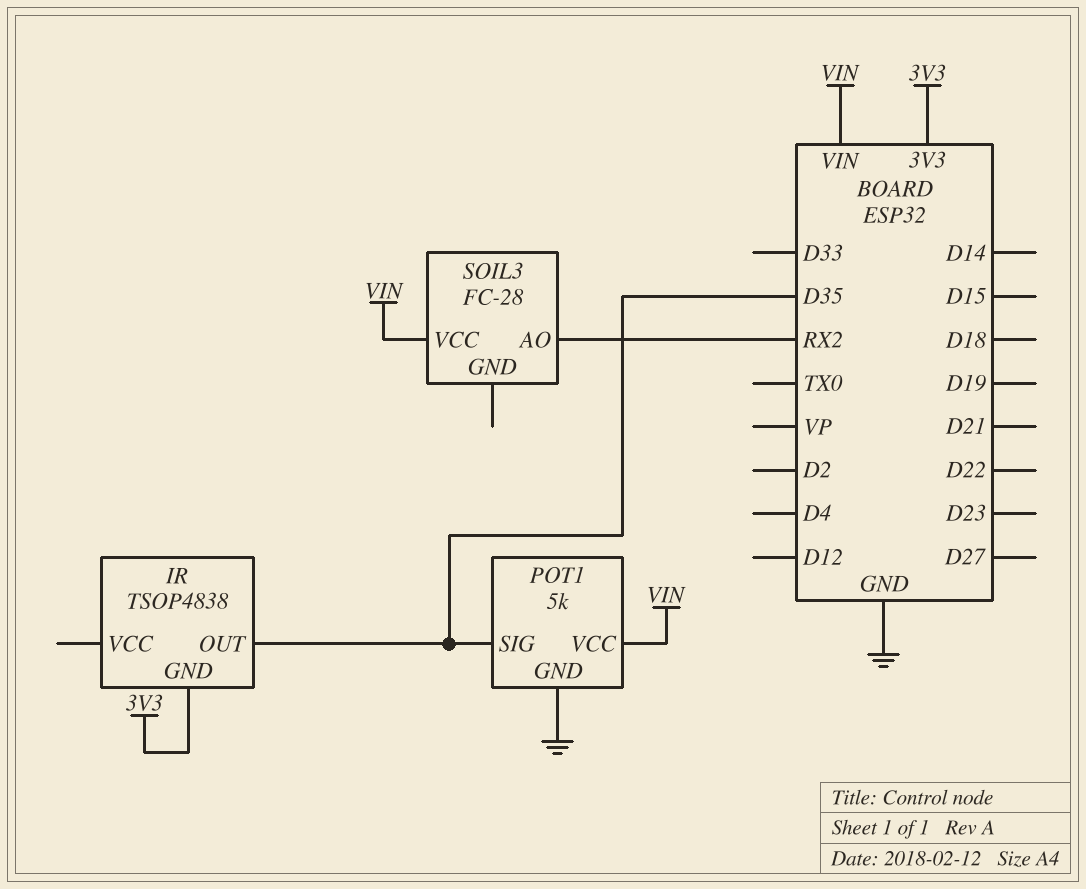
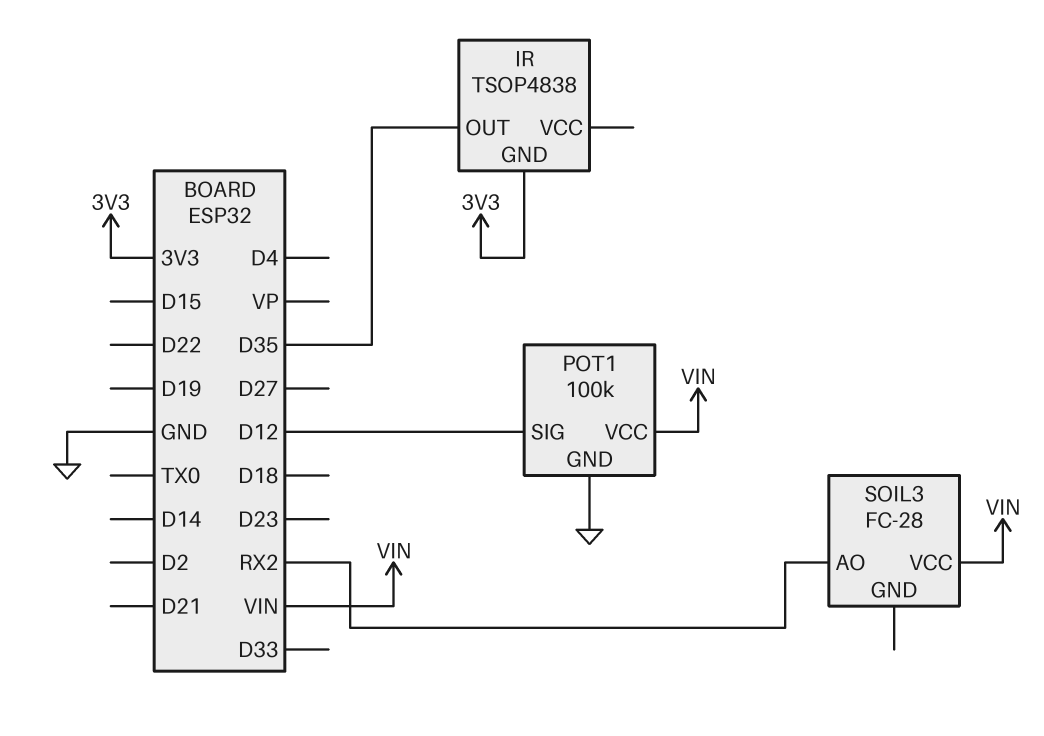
POT1: 5k -> 100k
POT1 pin SIG: D35 -> D12

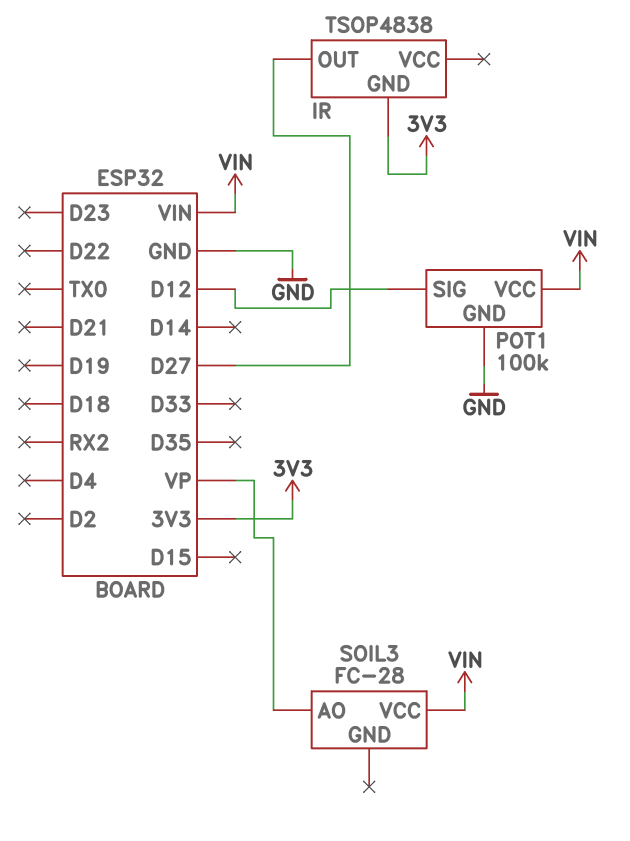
IR pin OUT: D35 -> D27
SOIL3 pin AO: RX2 -> VP

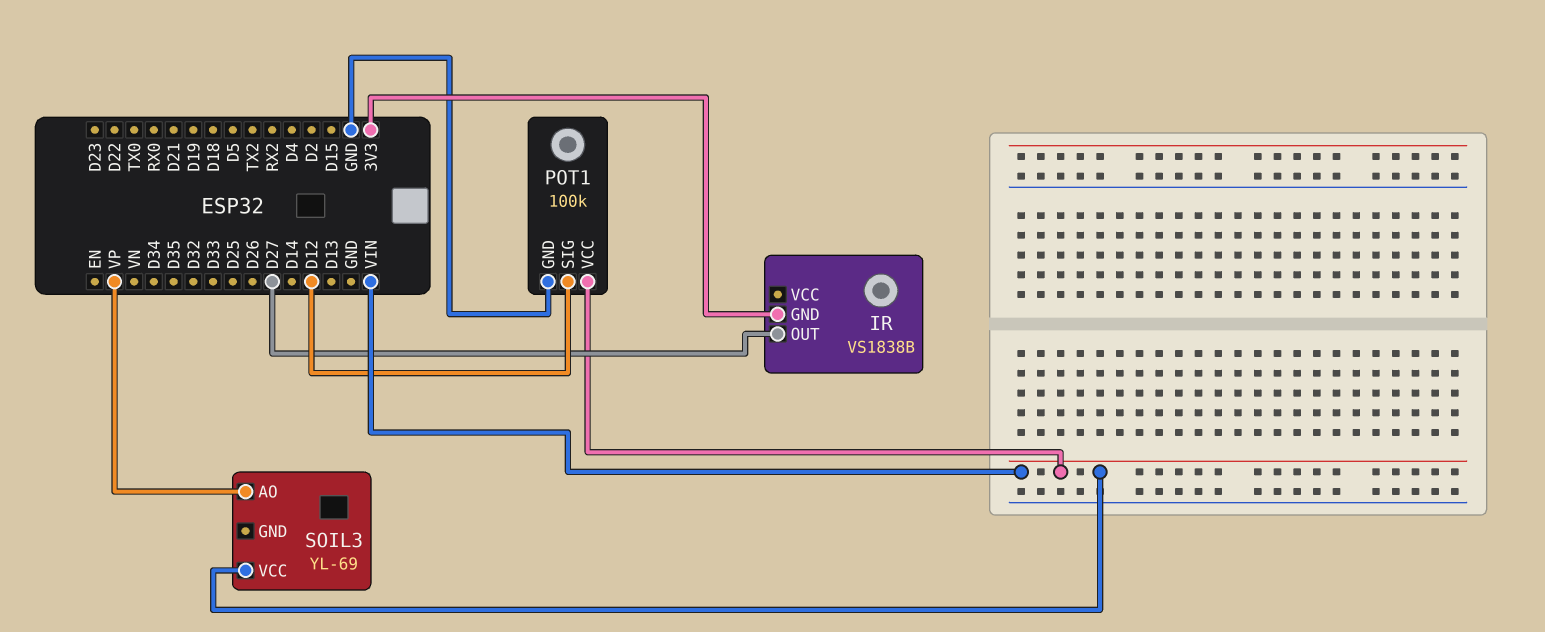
IR: TSOP4838 -> VS1838B
SOIL3: FC-28 -> YL-69

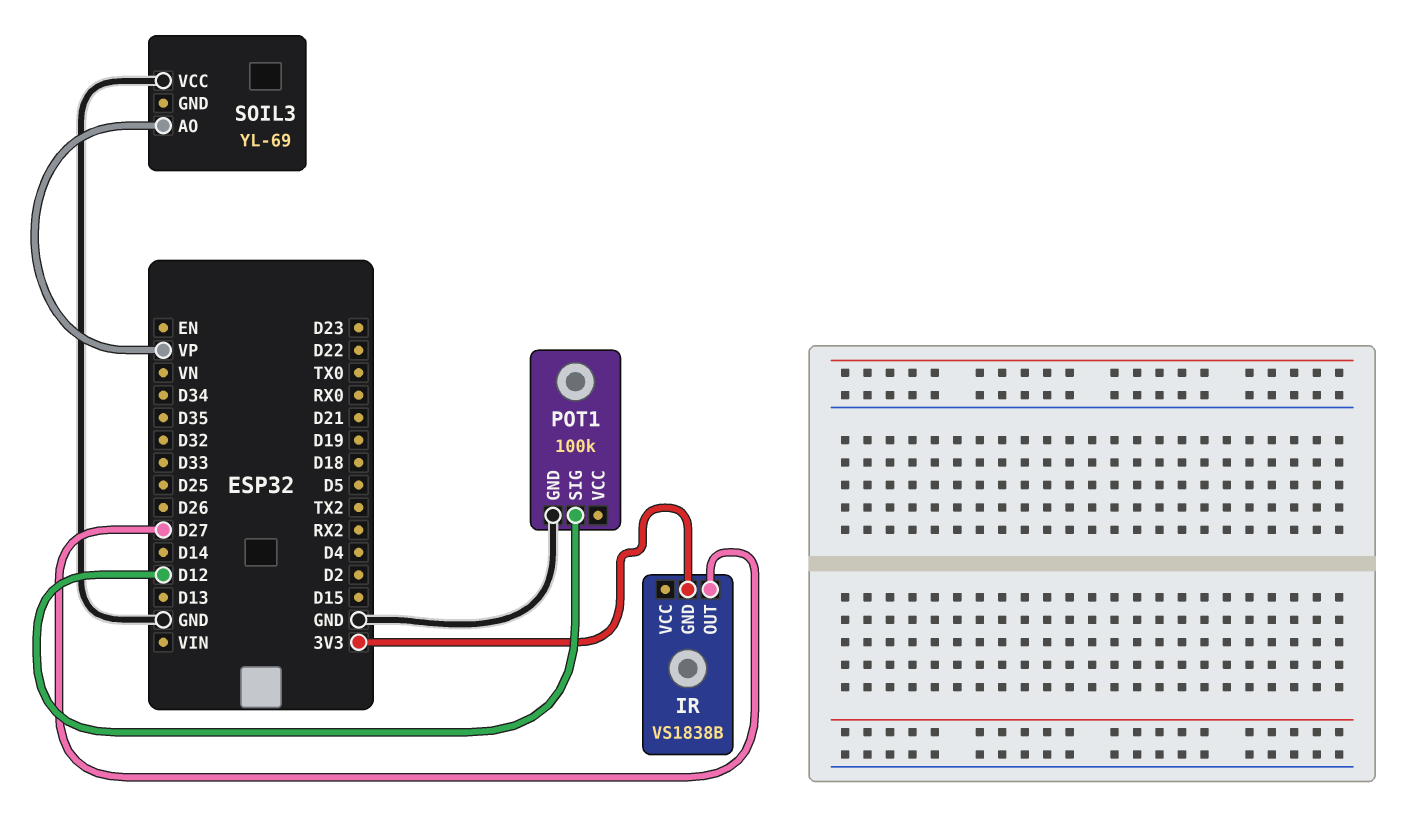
POT1 pin VCC: VIN -> none
SOIL3 pin VCC: VIN -> GND

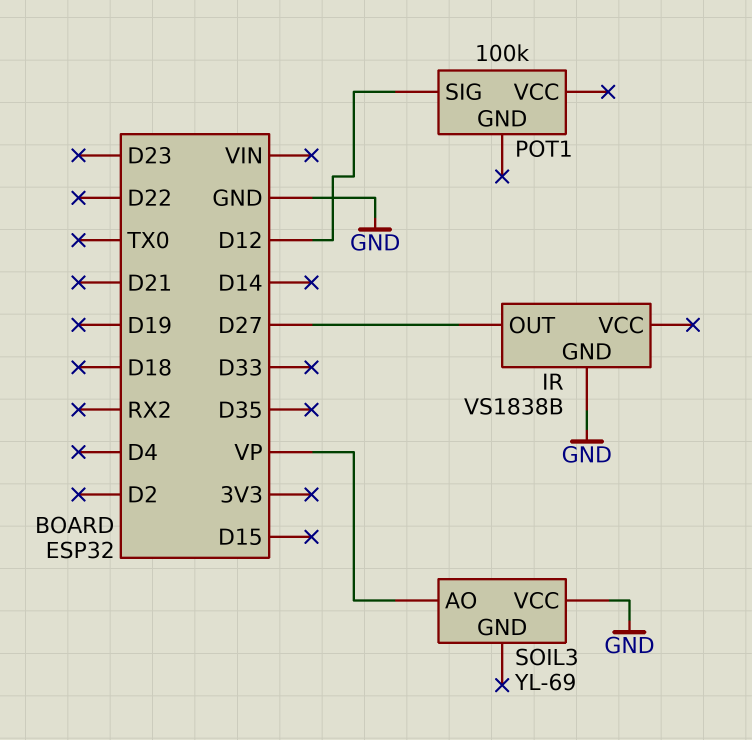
IR pin GND: 3V3 -> GND
POT1 pin GND: GND -> none

